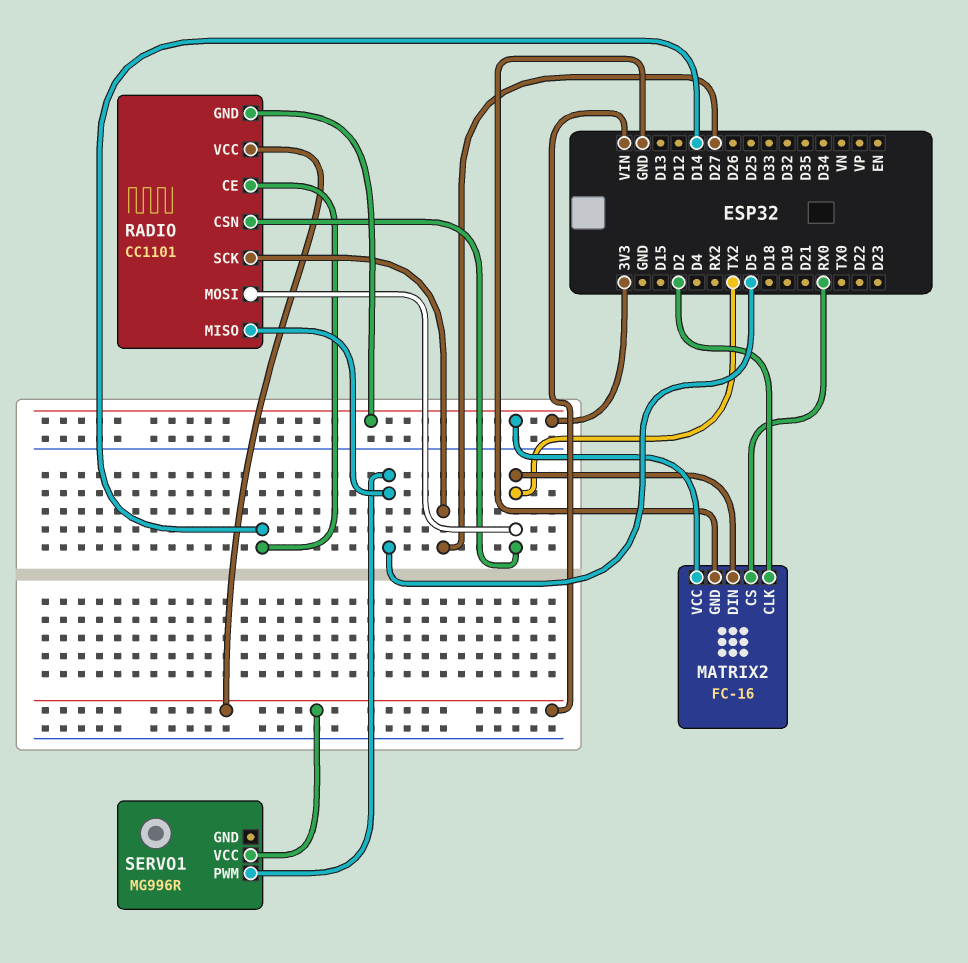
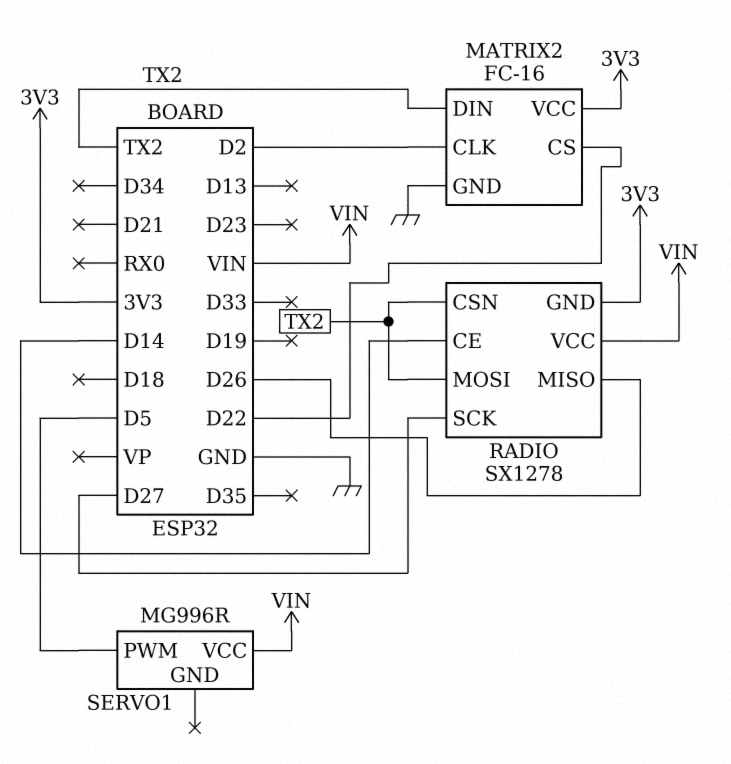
MATRIX2 pin CS: RX0 -> D22
RADIO: CC1101 -> SX1278
RADIO pin MISO: D5 -> D26

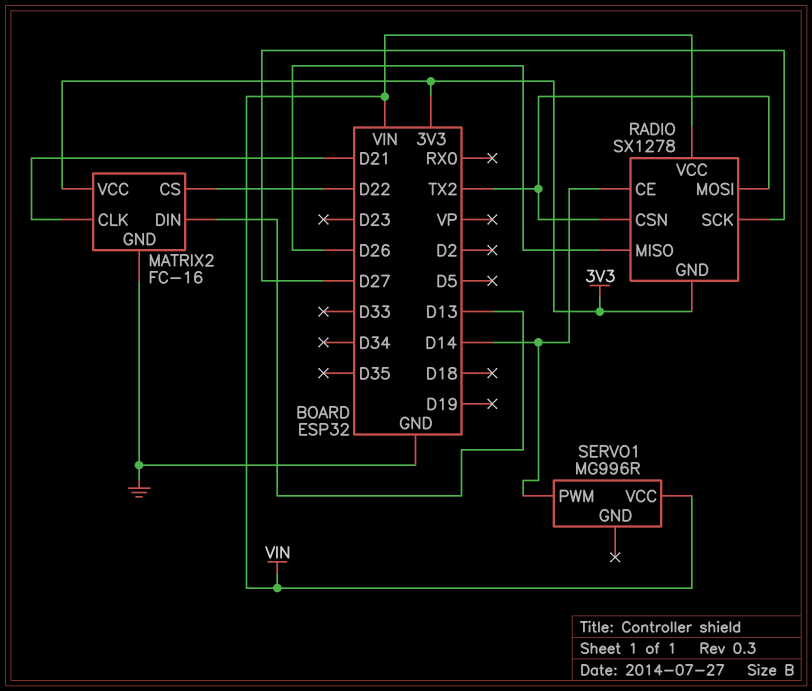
MATRIX2 pin CLK: D2 -> D21
MATRIX2 pin DIN: TX2 -> D13
SERVO1 pin PWM: D5 -> D14

